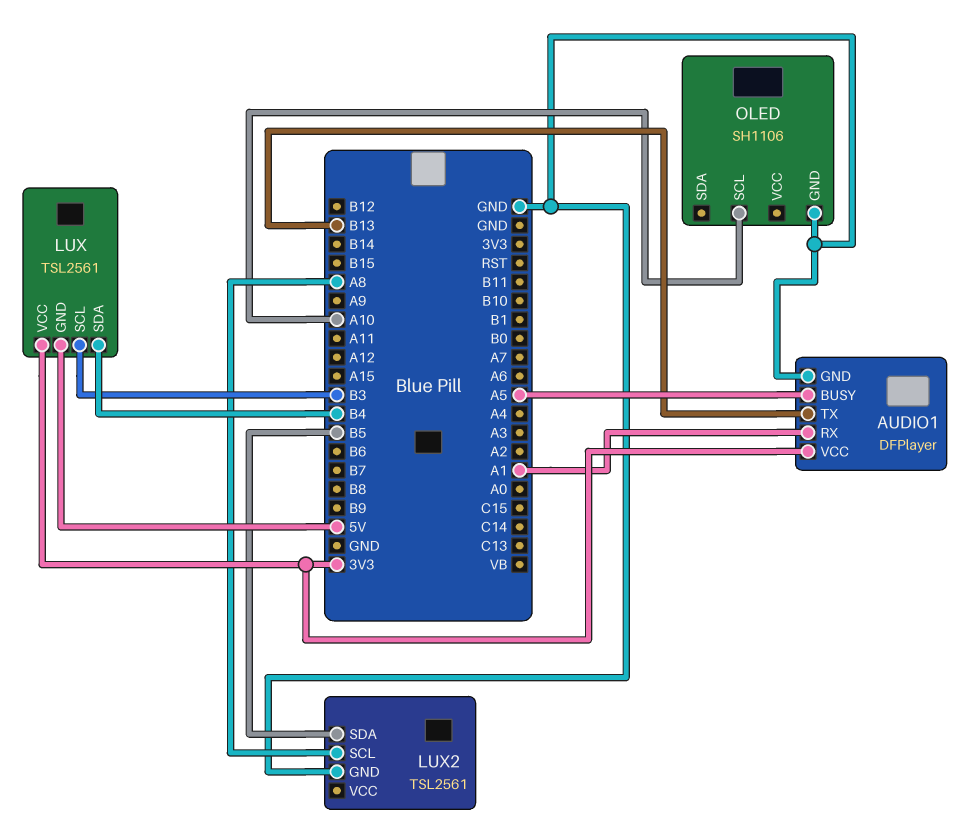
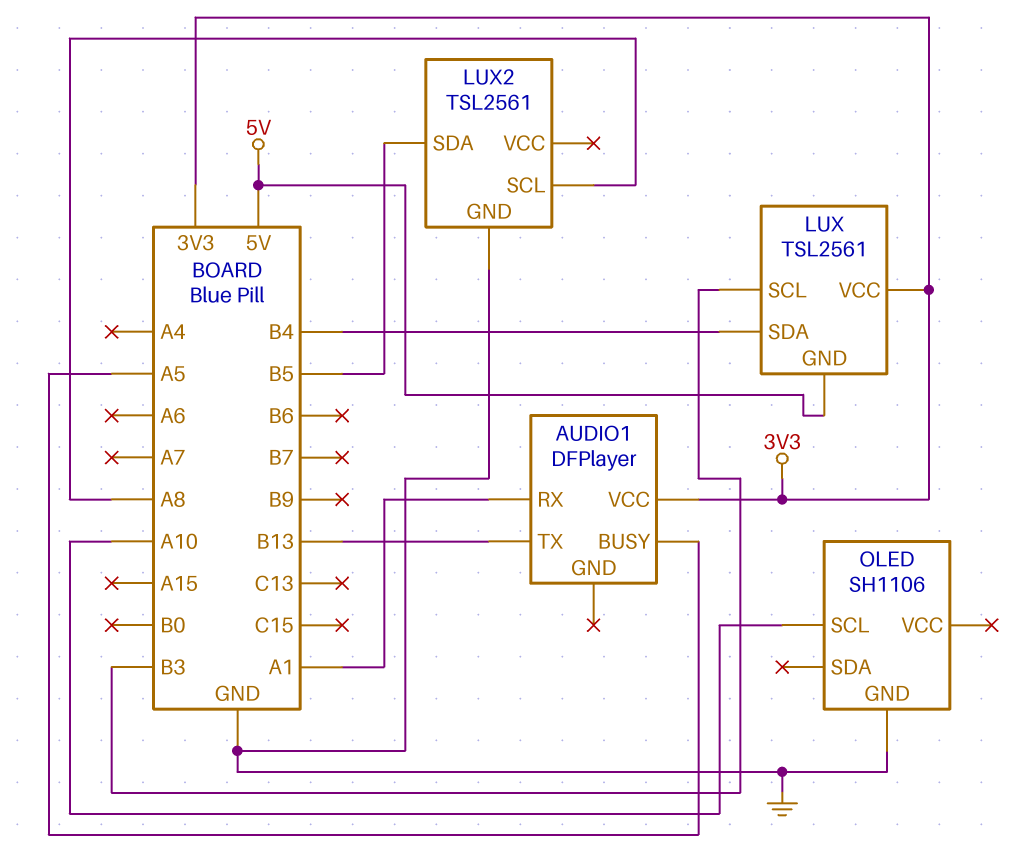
AUDIO1 pin GND: GND -> none

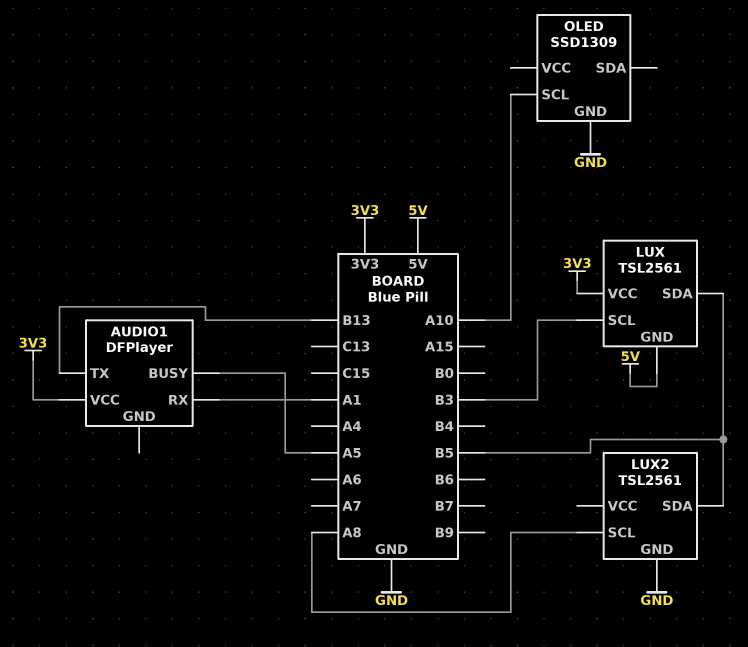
LUX pin SDA: B4 -> B5
OLED: SH1106 -> SSD1309

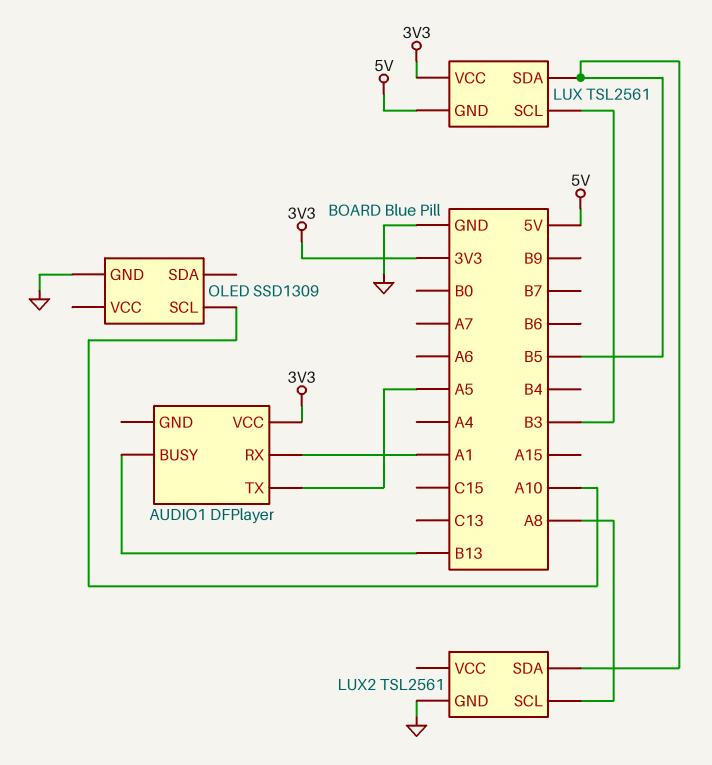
AUDIO1 pin BUSY: A5 -> B13
AUDIO1 pin TX: B13 -> A5

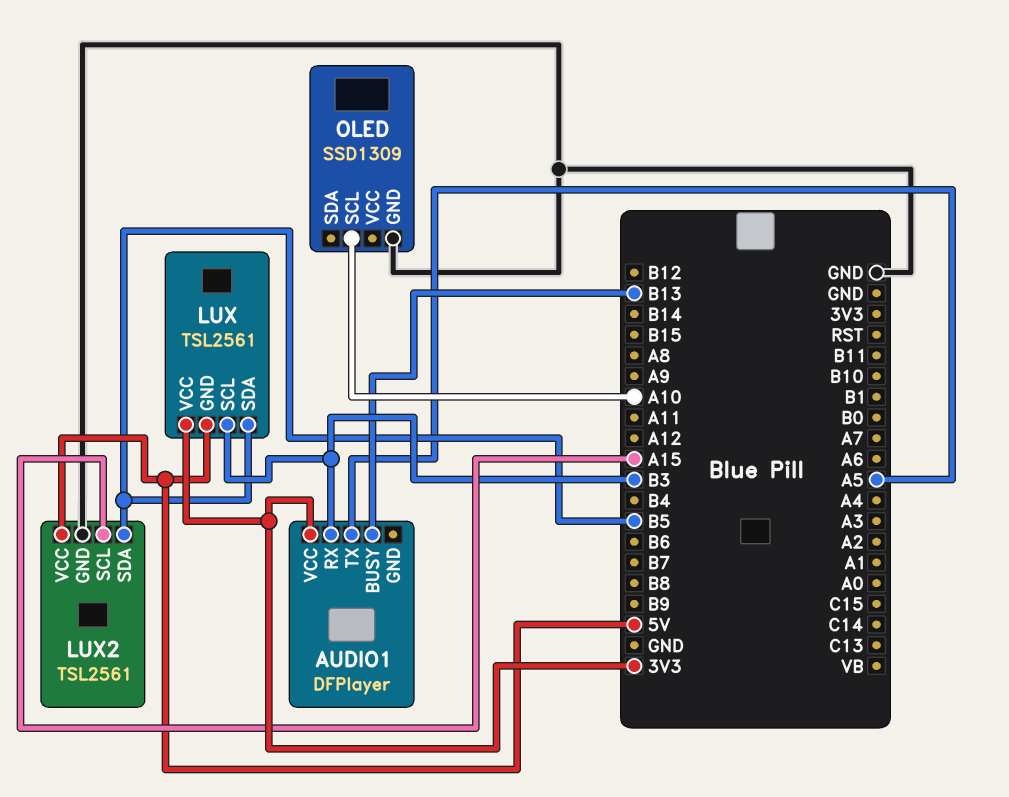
AUDIO1 pin RX: A1 -> B3
LUX2 pin SCL: A8 -> A15
LUX2 pin VCC: none -> 5V

